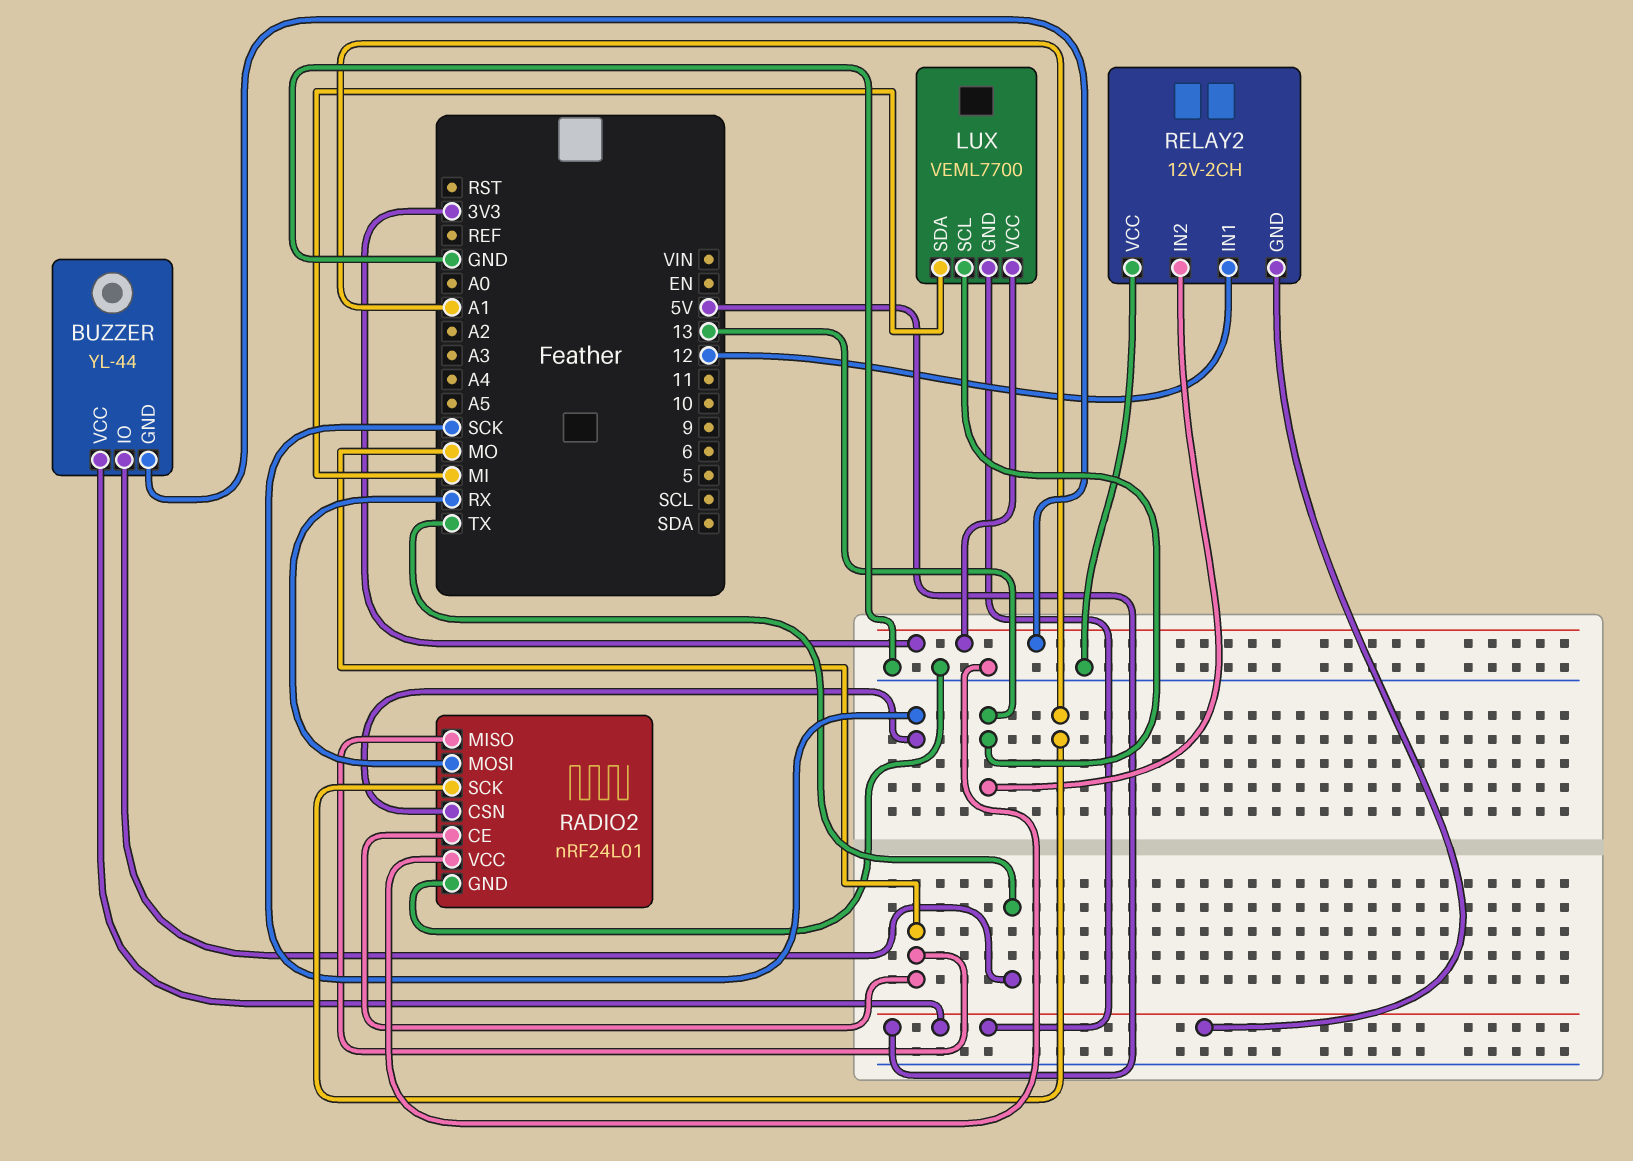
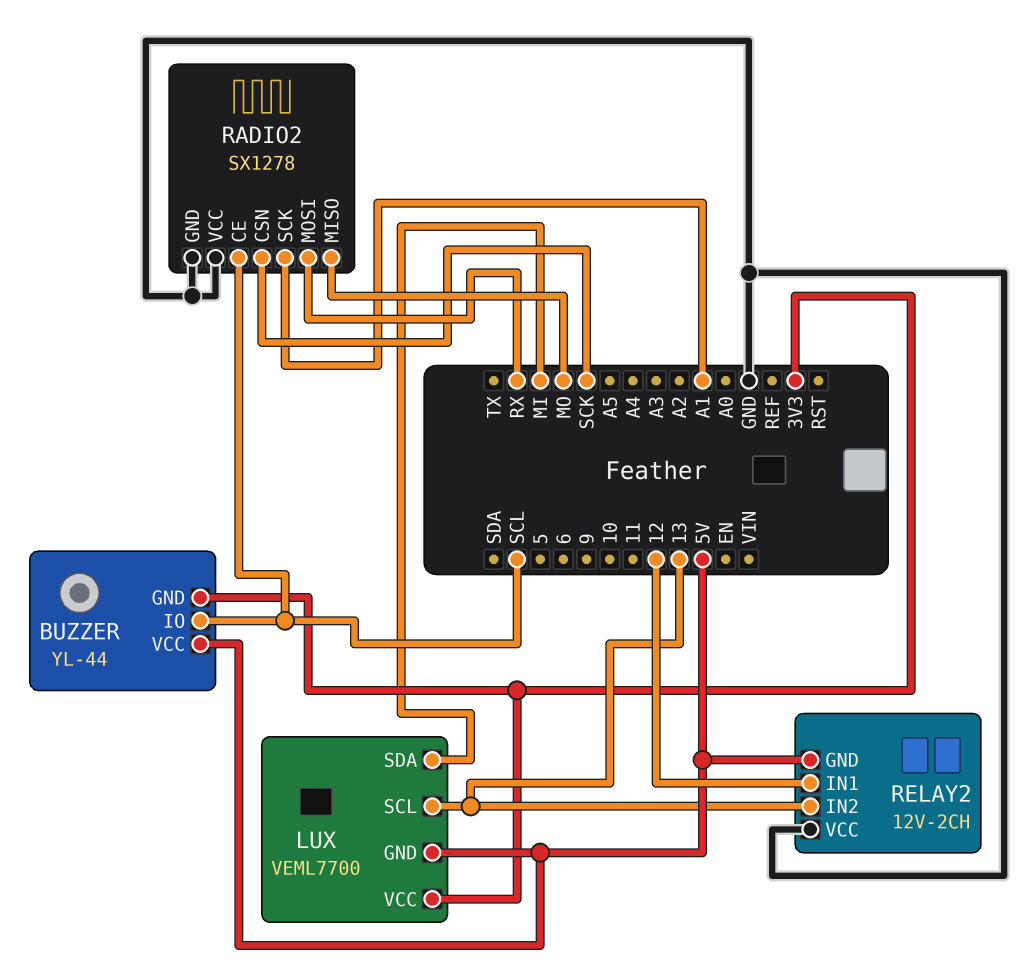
BUZZER pin IO: TX -> SCL
RADIO2: nRF24L01 -> SX1278
RADIO2 pin CE: MO -> SCL

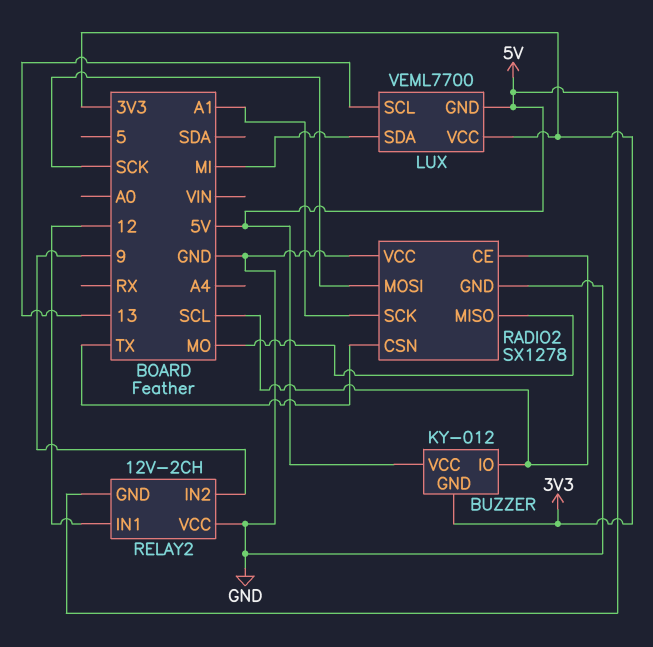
BUZZER: YL-44 -> KY-012
RADIO2 pin CSN: SCK -> TX
RADIO2 pin MOSI: RX -> SCK
RELAY2 pin IN2: 13 -> 9

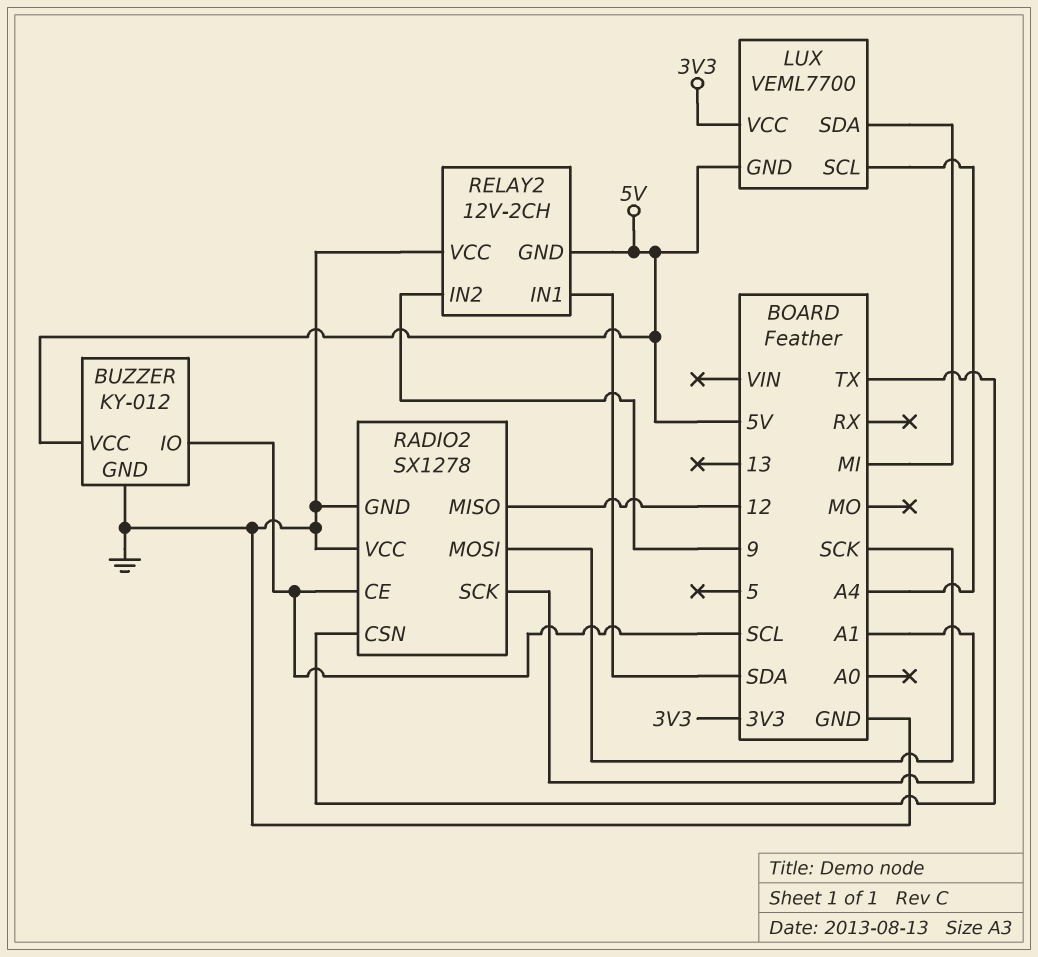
BUZZER pin GND: 3V3 -> GND
LUX pin SCL: 13 -> A4
RADIO2 pin MISO: MO -> 12
RELAY2 pin IN1: 12 -> SDA

